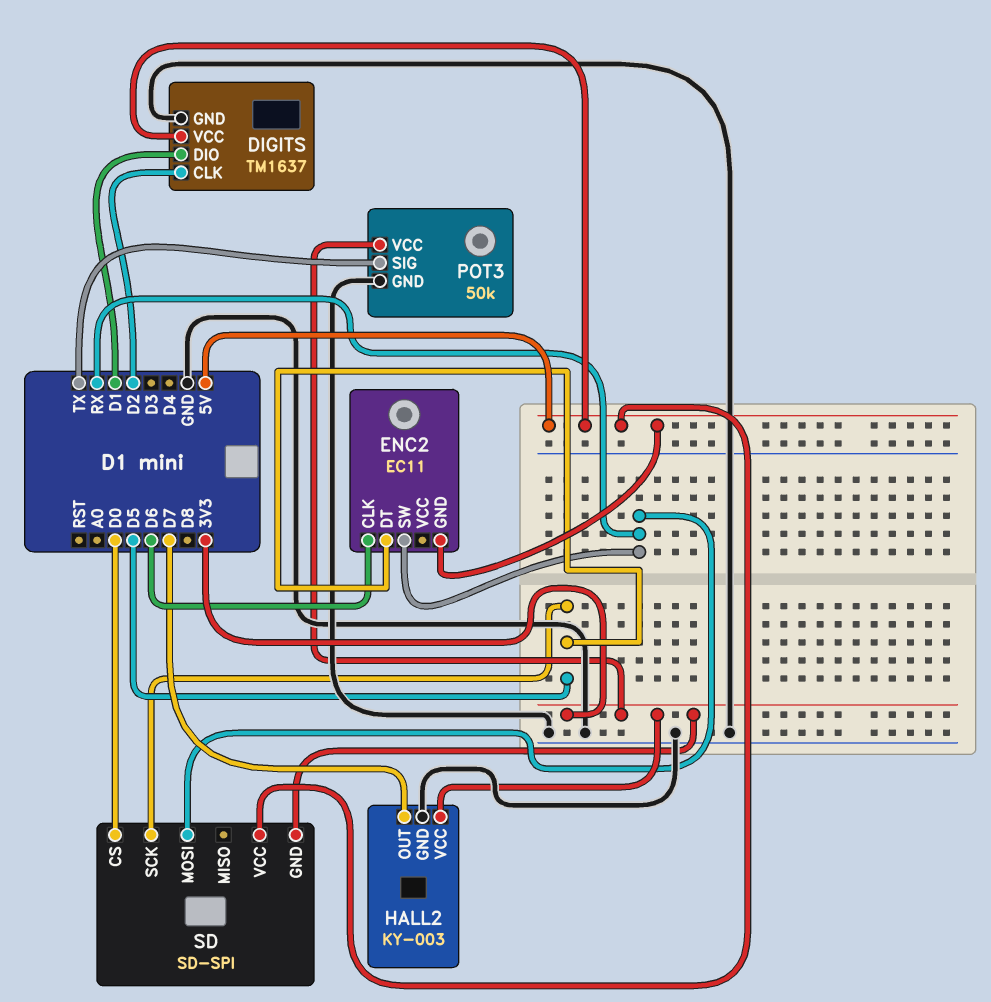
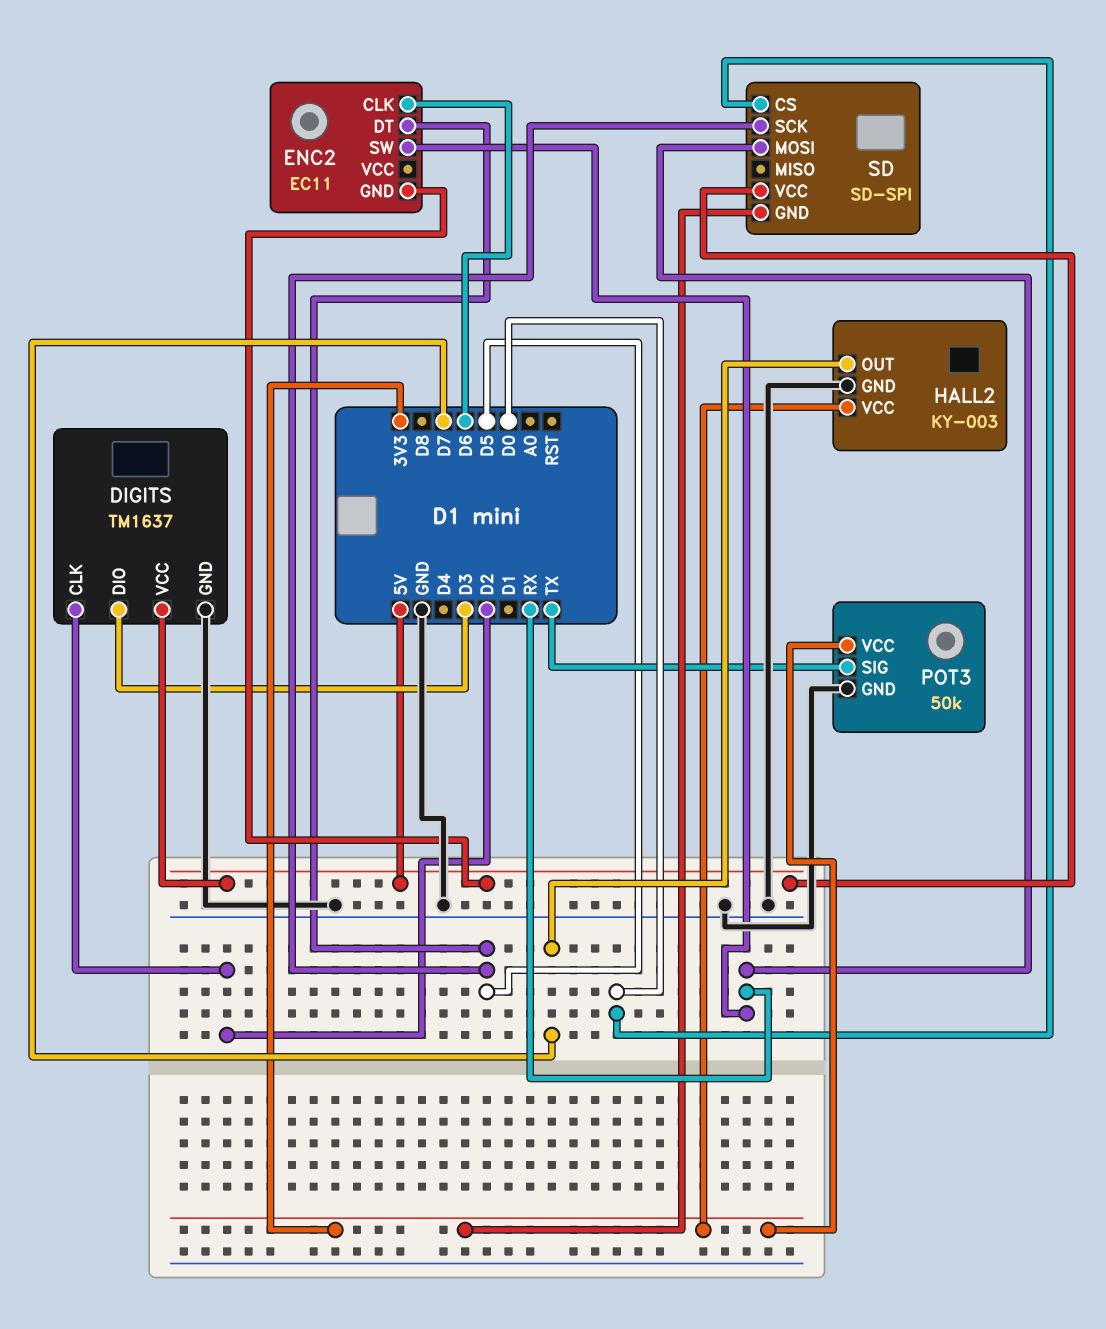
DIGITS pin DIO: D1 -> D3

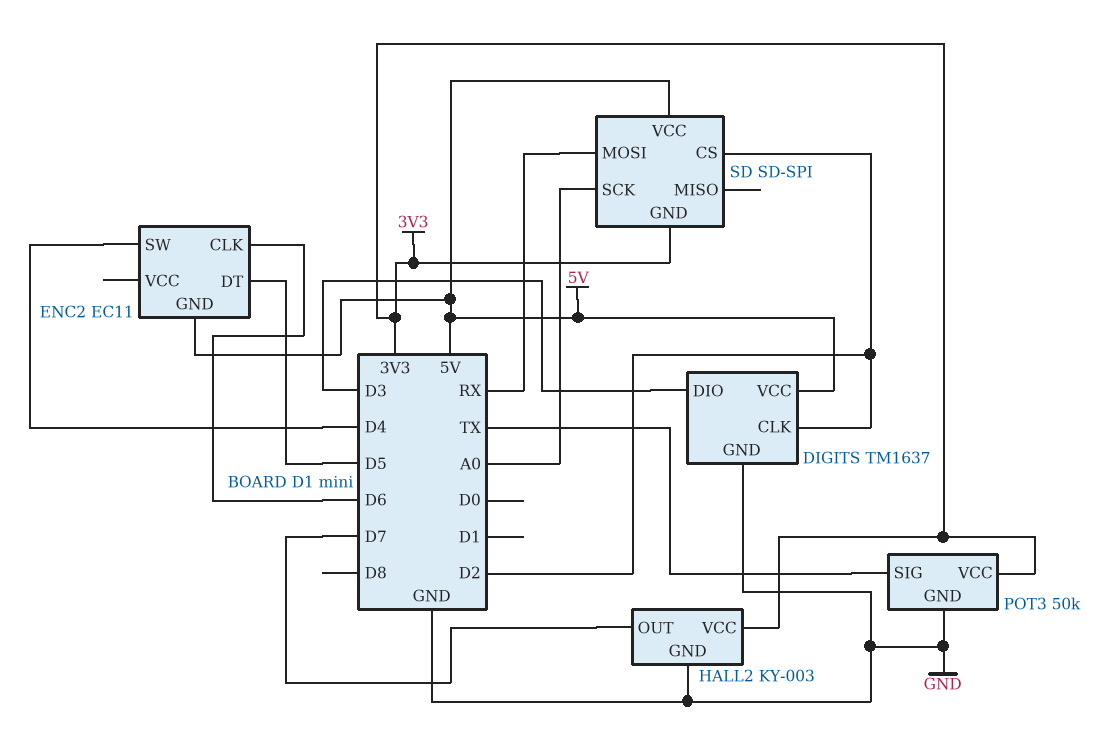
ENC2 pin SW: RX -> D4
SD pin CS: D0 -> D2
SD pin SCK: D5 -> A0

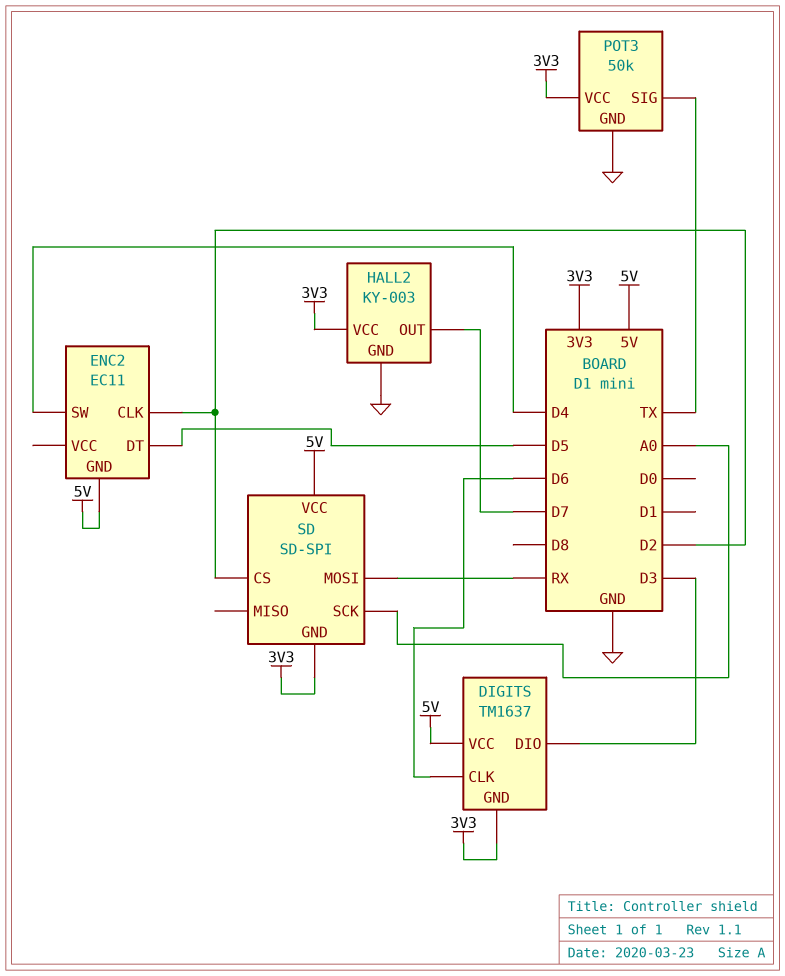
DIGITS pin CLK: D2 -> D6
DIGITS pin GND: GND -> 3V3
ENC2 pin CLK: D6 -> D2

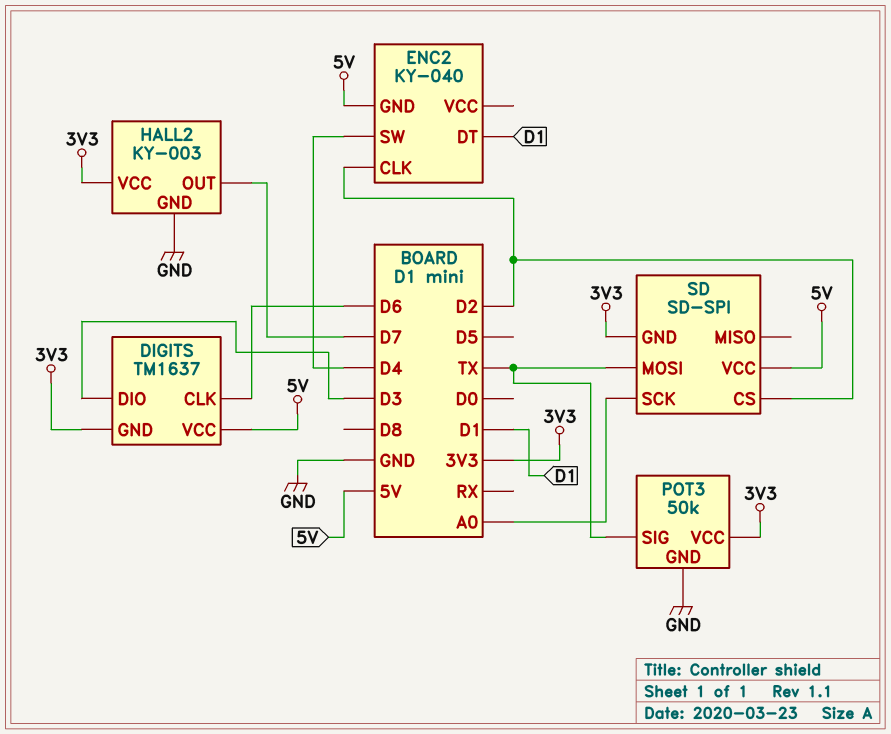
ENC2: EC11 -> KY-040
ENC2 pin DT: D5 -> D1
SD pin MOSI: RX -> TX

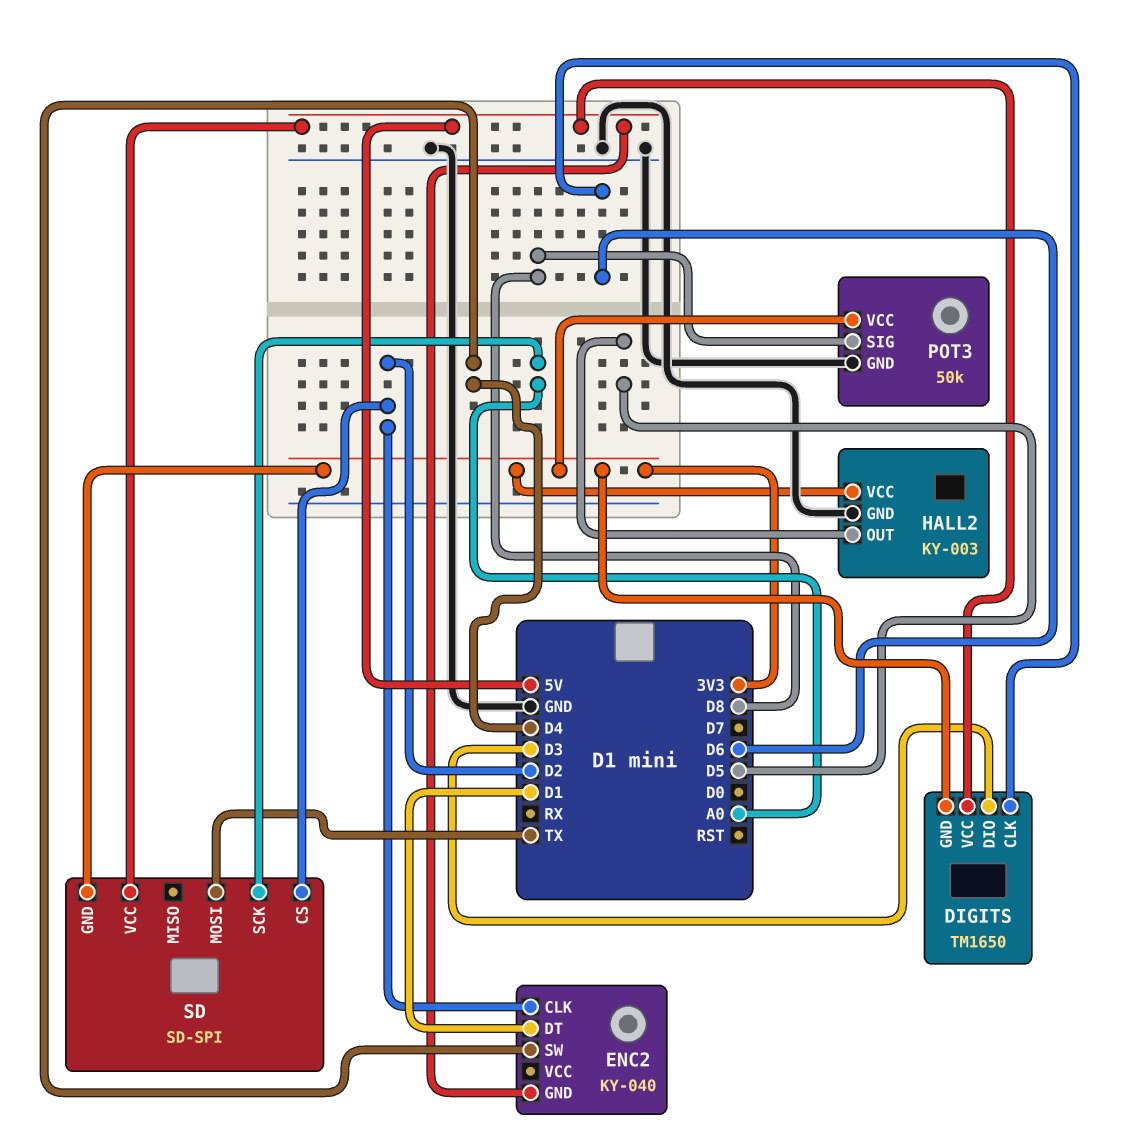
DIGITS: TM1637 -> TM1650
HALL2 pin OUT: D7 -> D5
POT3 pin SIG: TX -> D8

